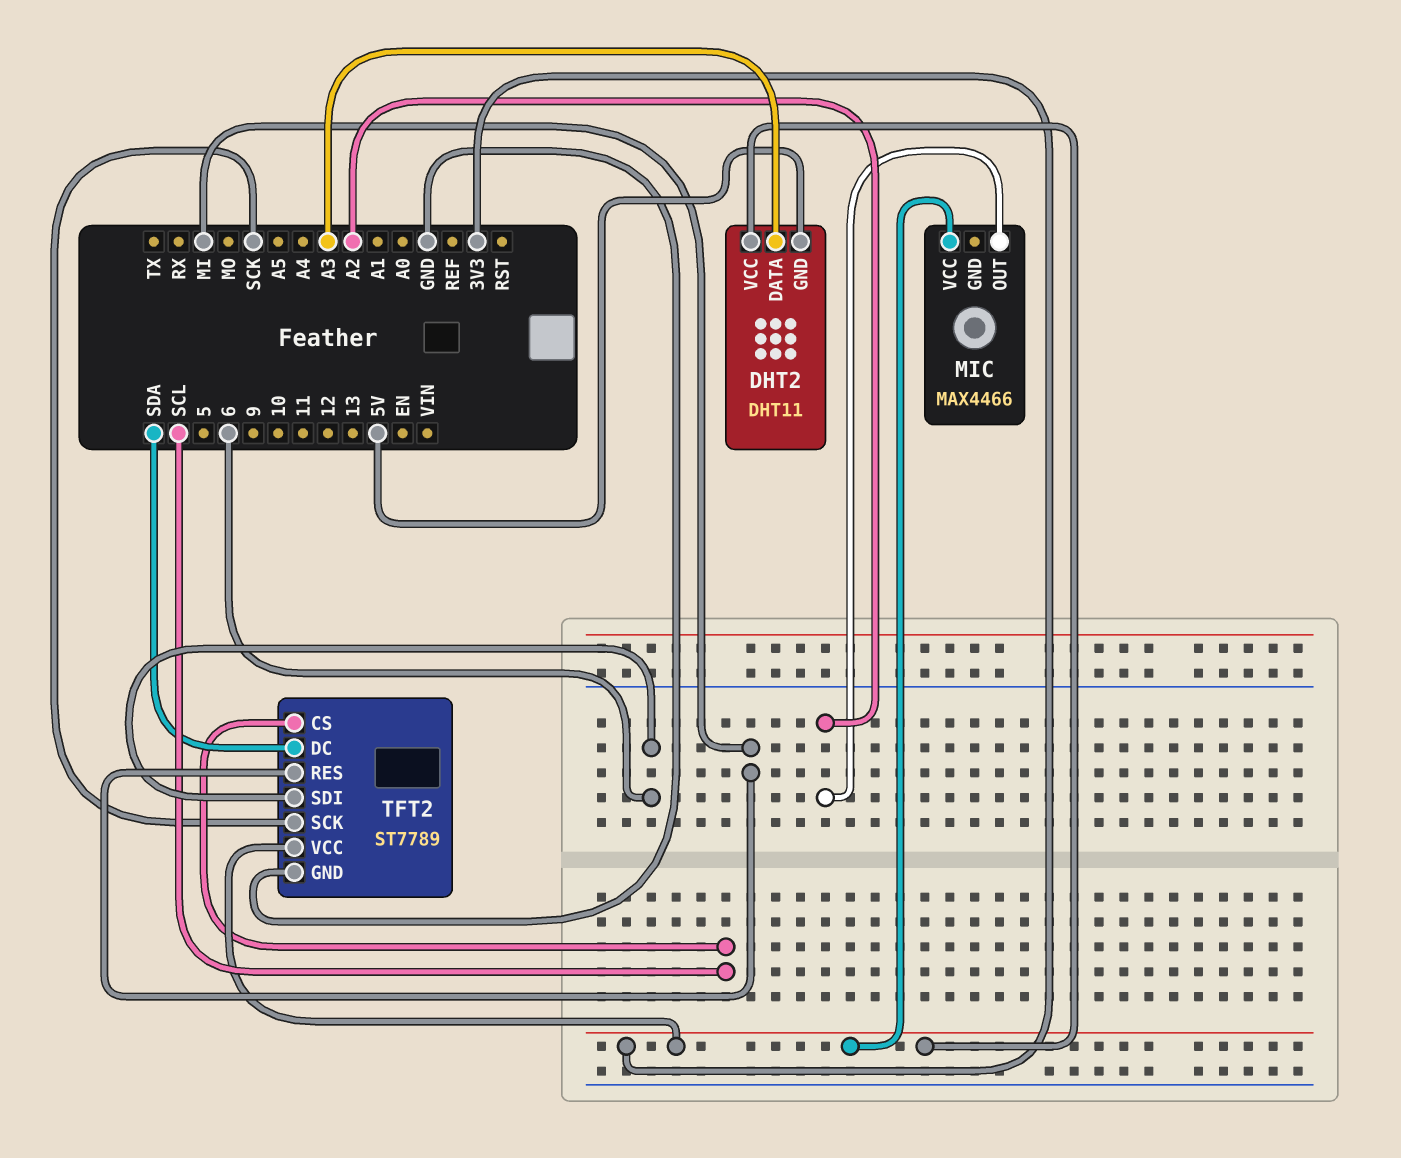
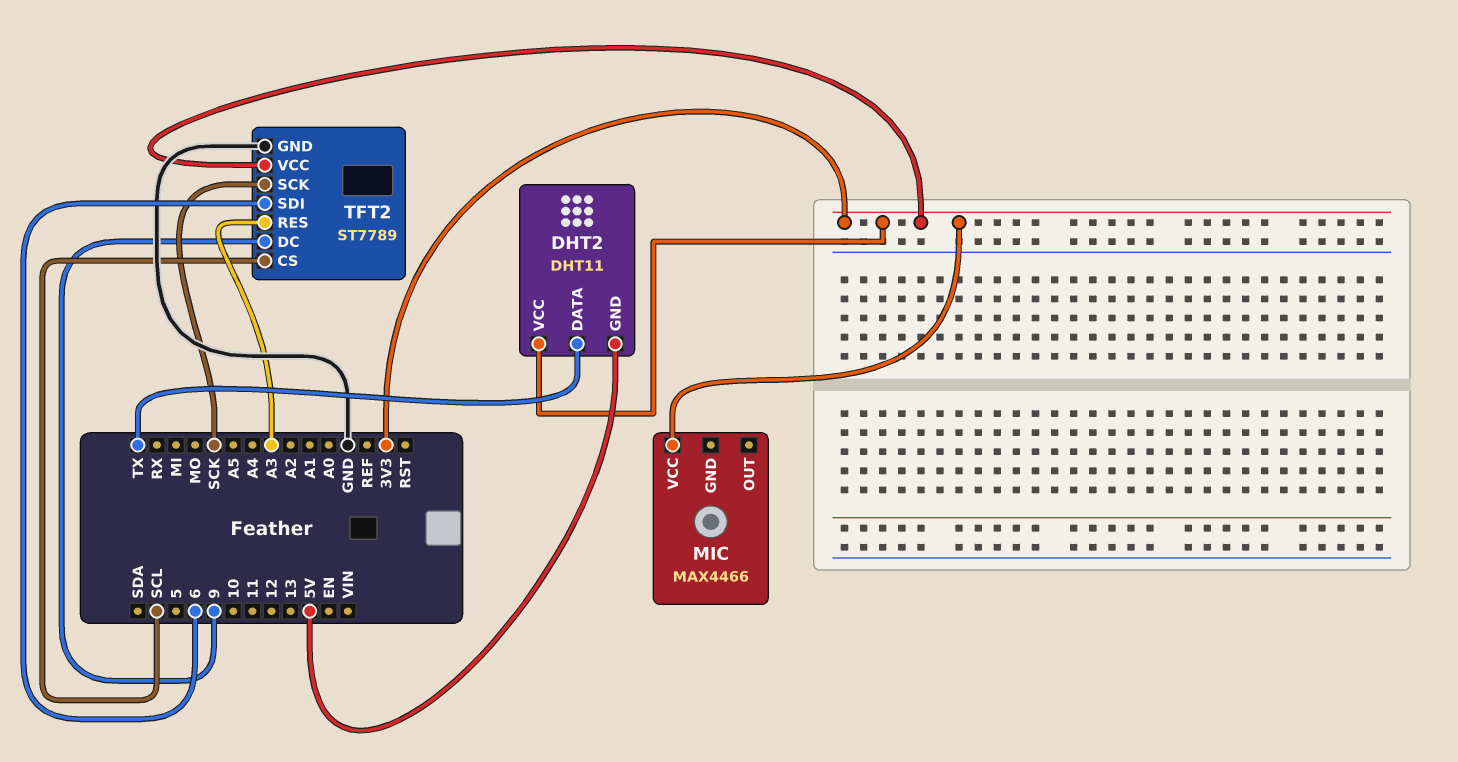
DHT2 pin DATA: A3 -> TX
MIC pin OUT: A2 -> none
TFT2 pin DC: SDA -> 9
TFT2 pin RES: MI -> A3

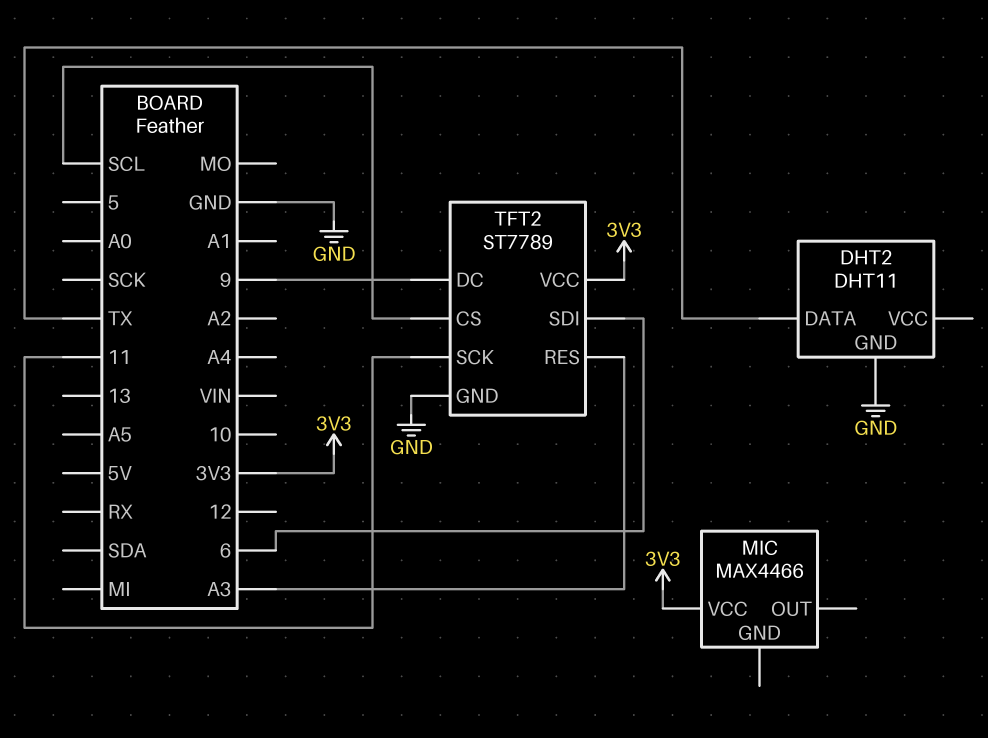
DHT2 pin GND: 5V -> GND
DHT2 pin VCC: 3V3 -> none
TFT2 pin SCK: SCK -> 11

